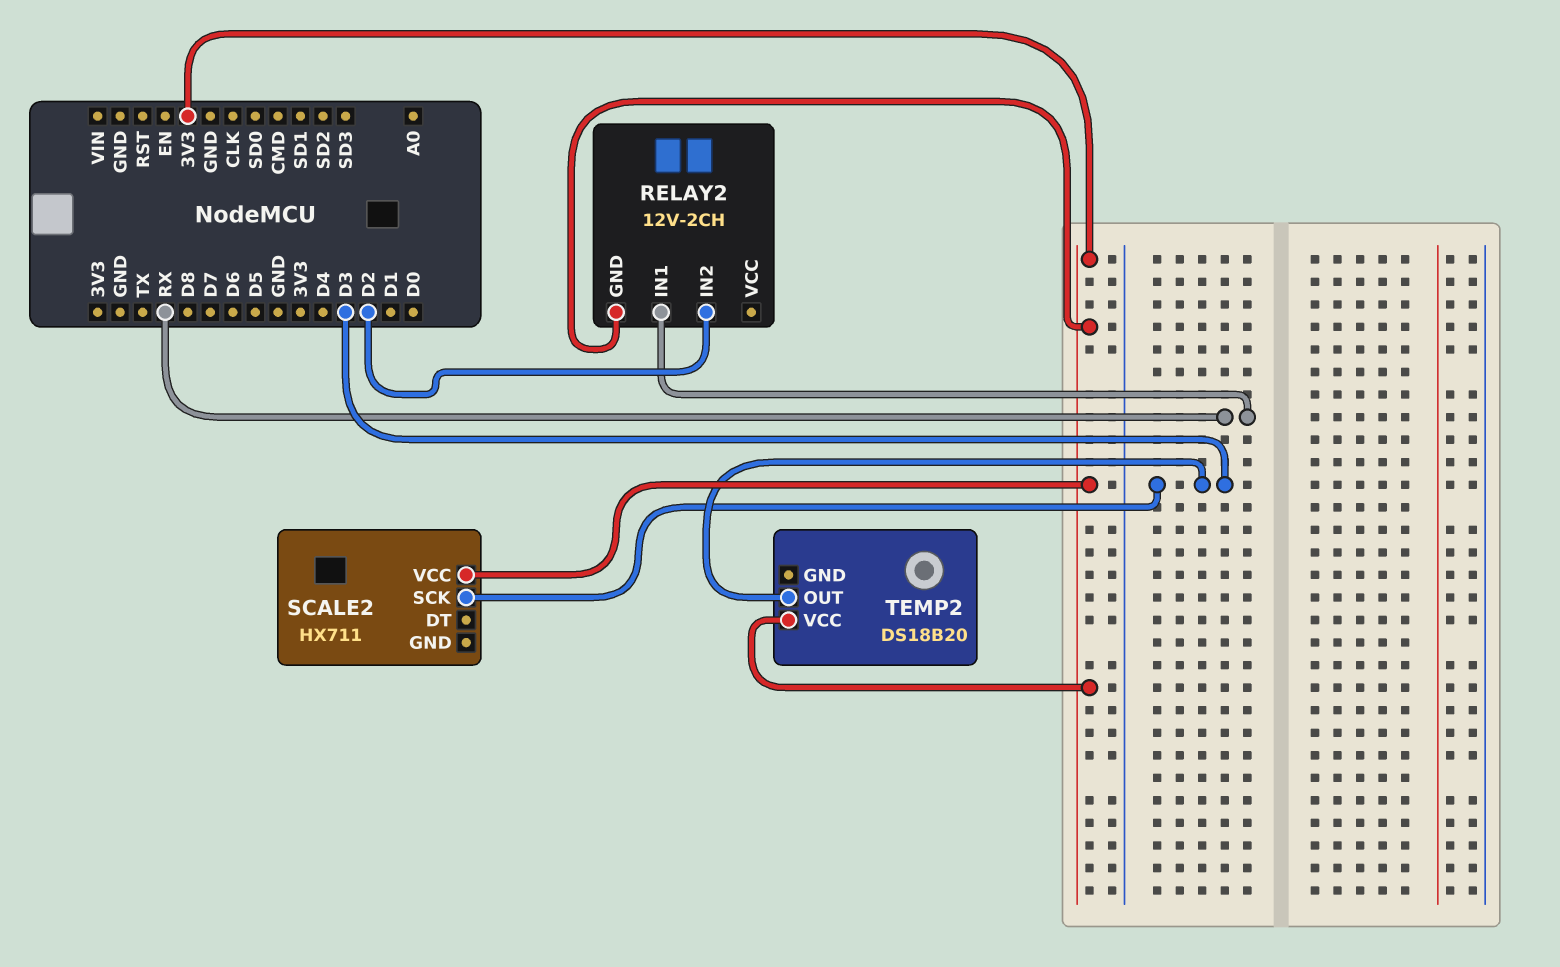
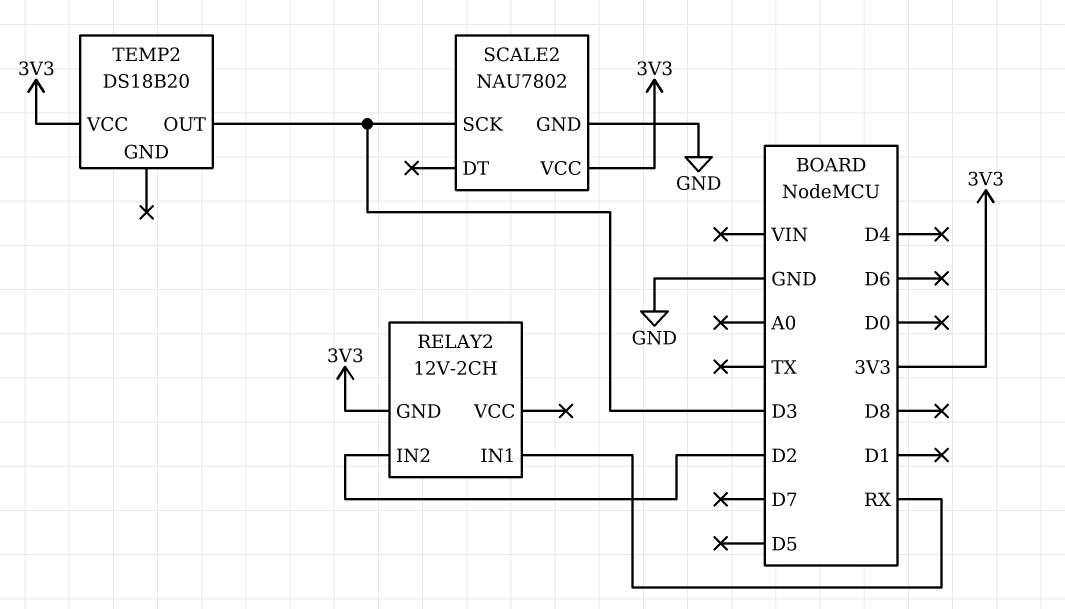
SCALE2: HX711 -> NAU7802
SCALE2 pin GND: none -> GND

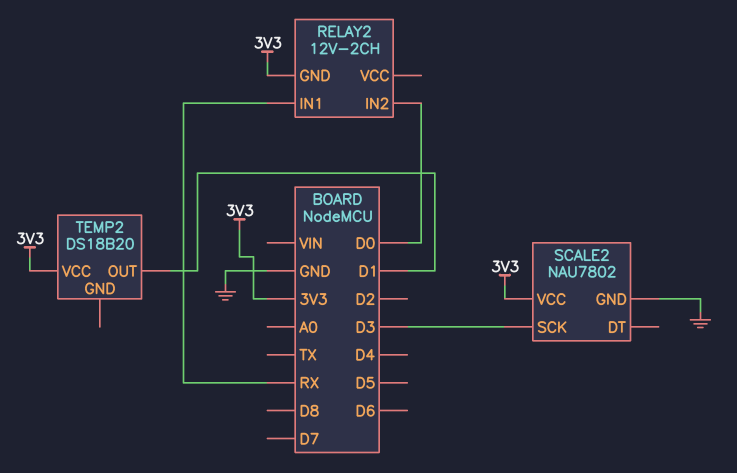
RELAY2 pin IN2: D2 -> D0
TEMP2 pin OUT: D3 -> D1

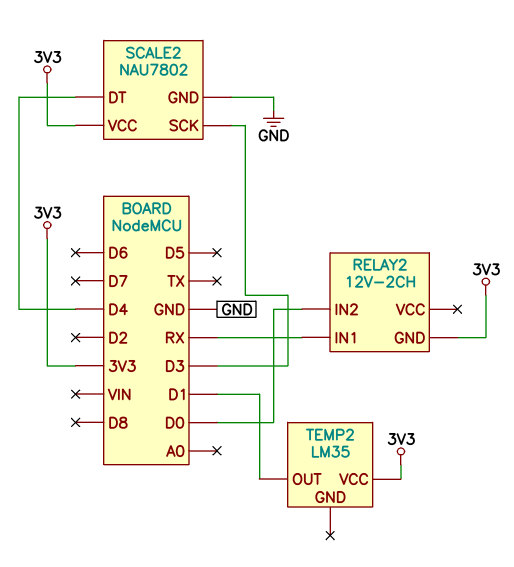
SCALE2 pin DT: none -> D4
TEMP2: DS18B20 -> LM35

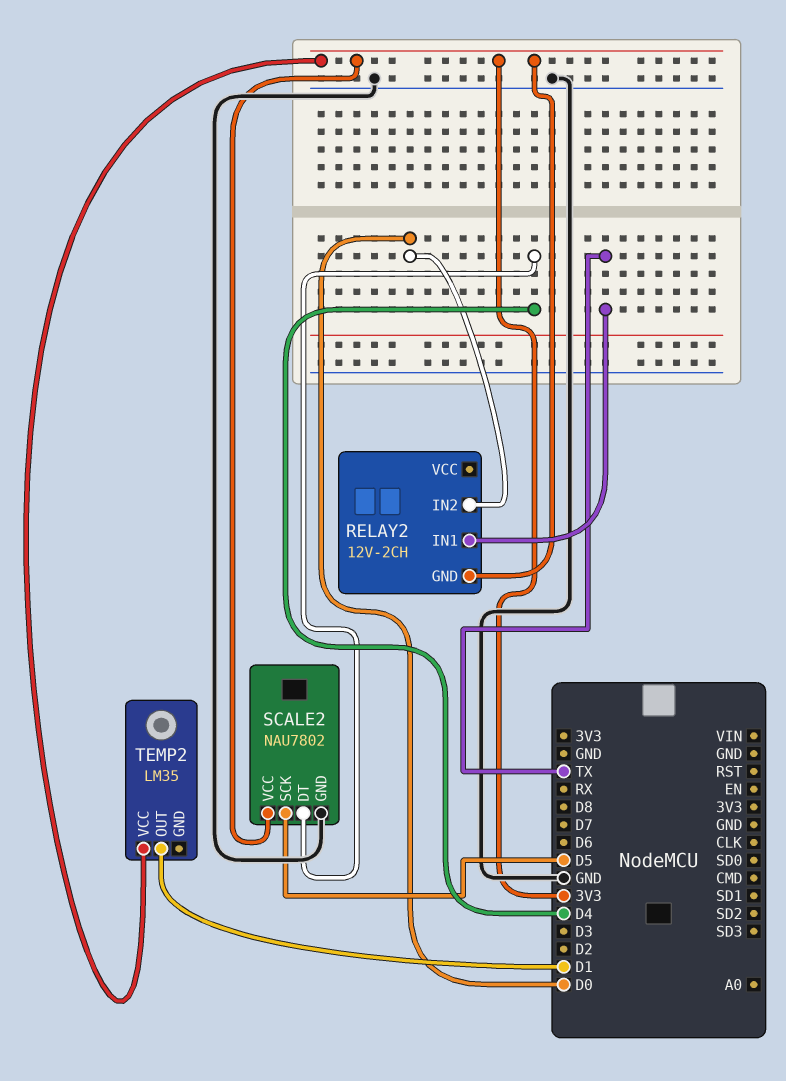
RELAY2 pin IN1: RX -> TX
SCALE2 pin SCK: D3 -> D5

